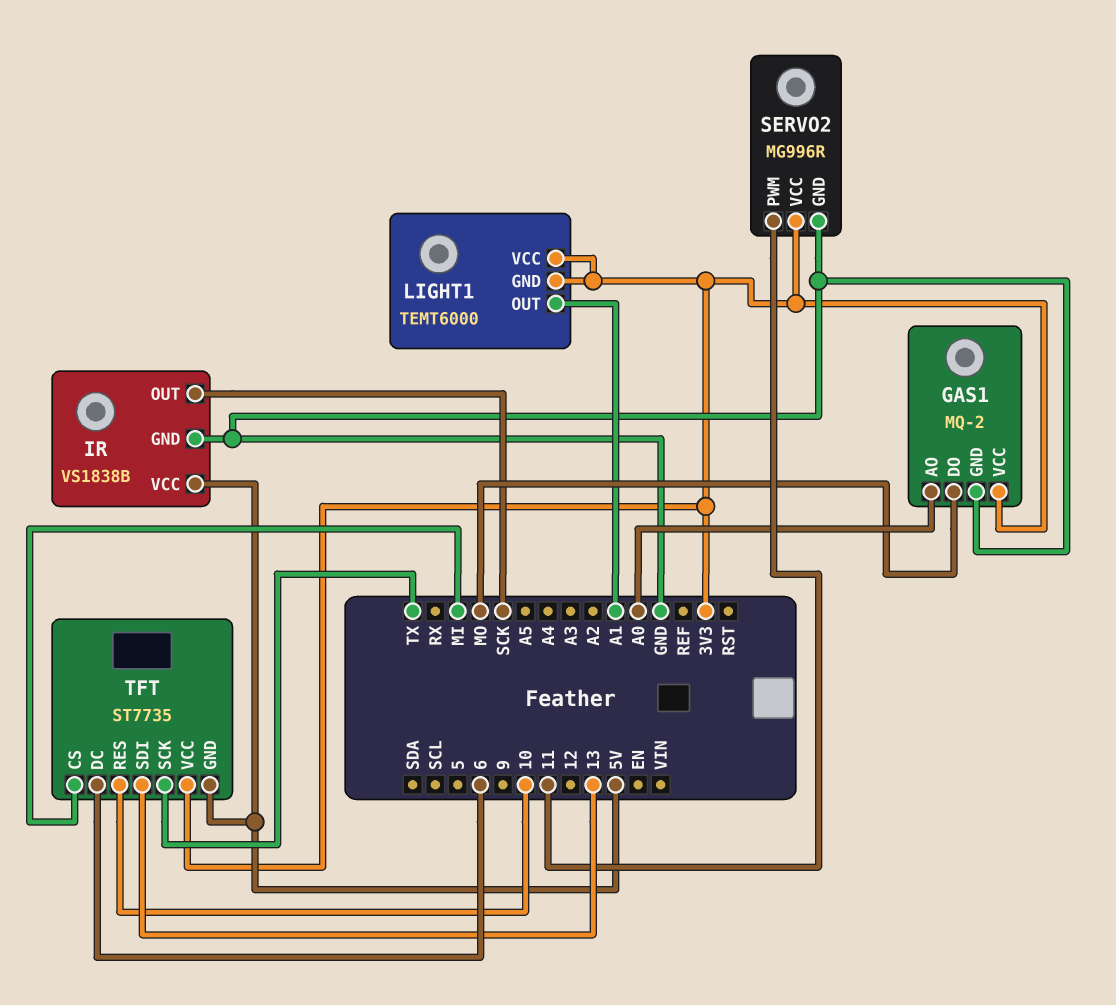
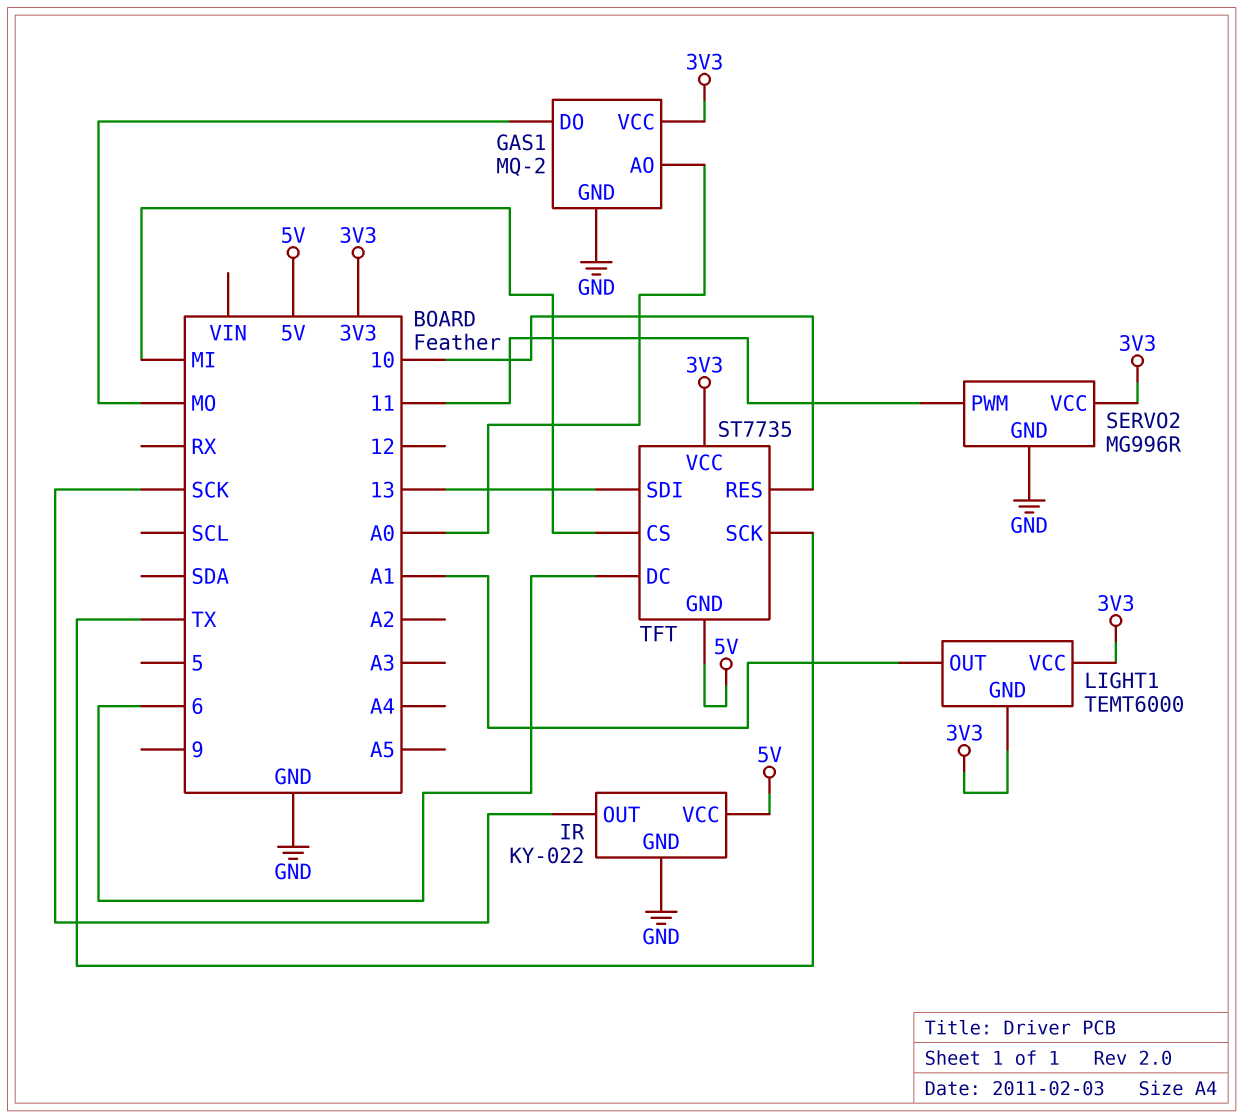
IR: VS1838B -> KY-022

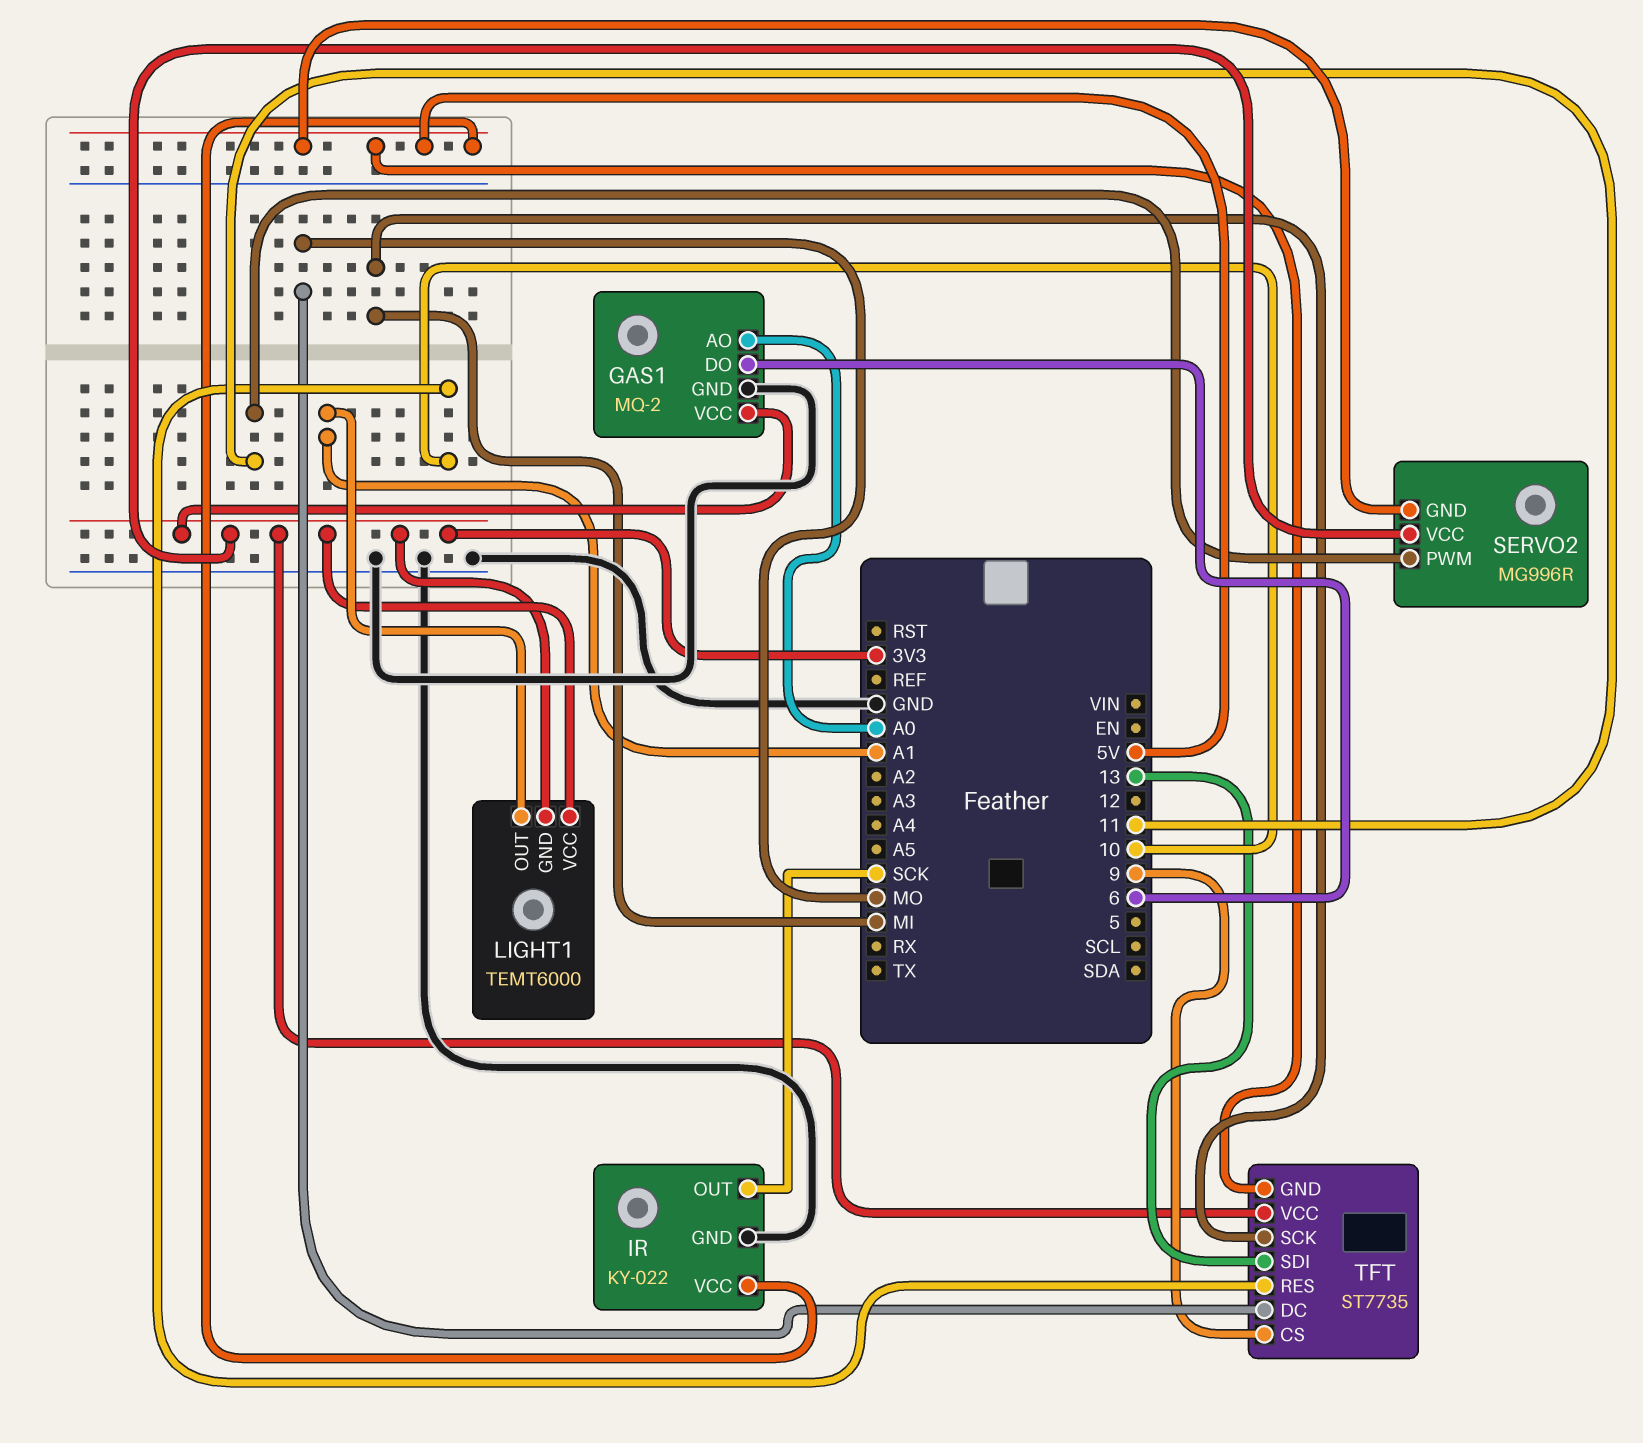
GAS1 pin DO: MO -> 6
SERVO2 pin GND: GND -> 5V
TFT pin CS: MI -> 9
TFT pin DC: 6 -> MO
TFT pin SCK: TX -> MI

